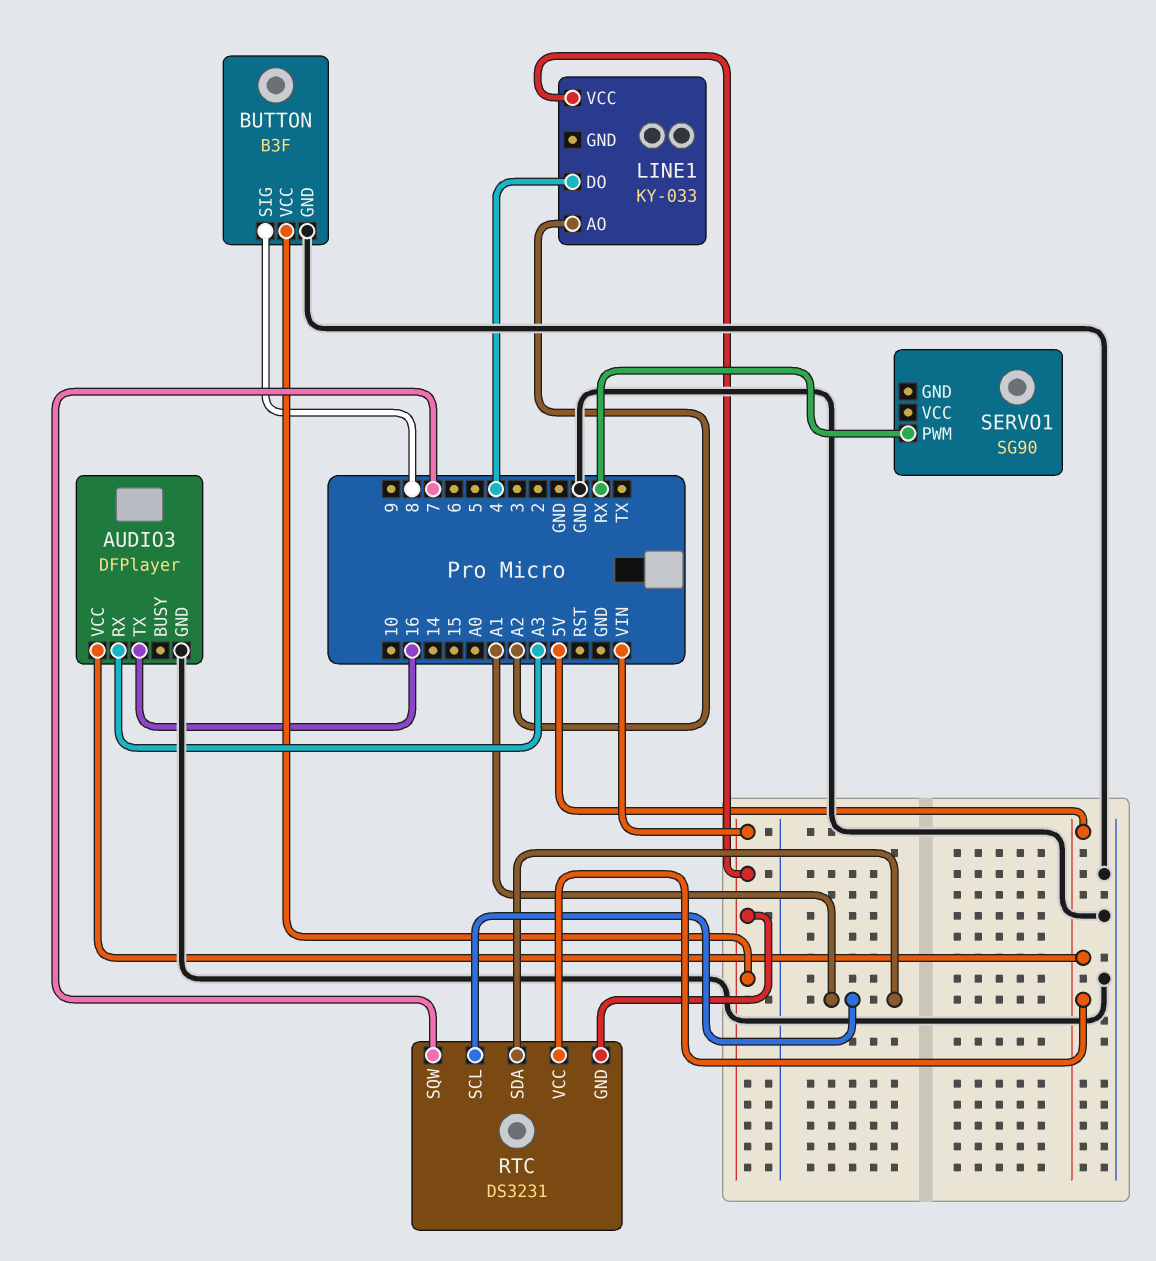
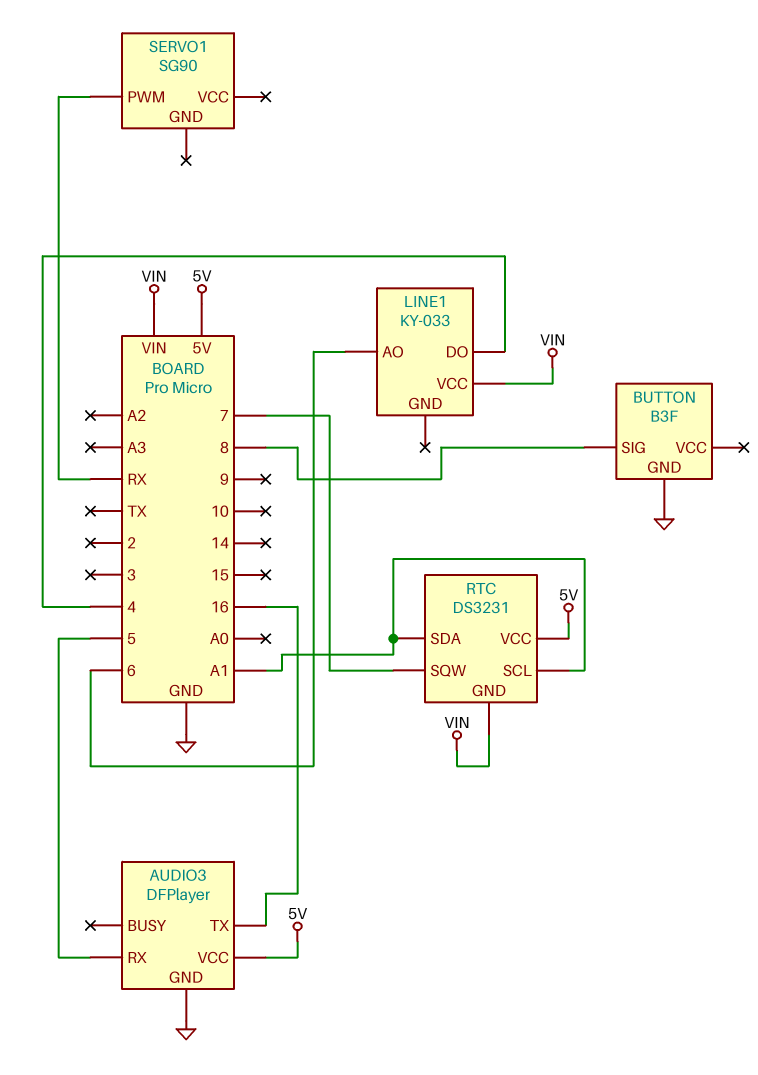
AUDIO3 pin RX: A3 -> 5
BUTTON pin VCC: VIN -> none
LINE1 pin AO: A2 -> 6

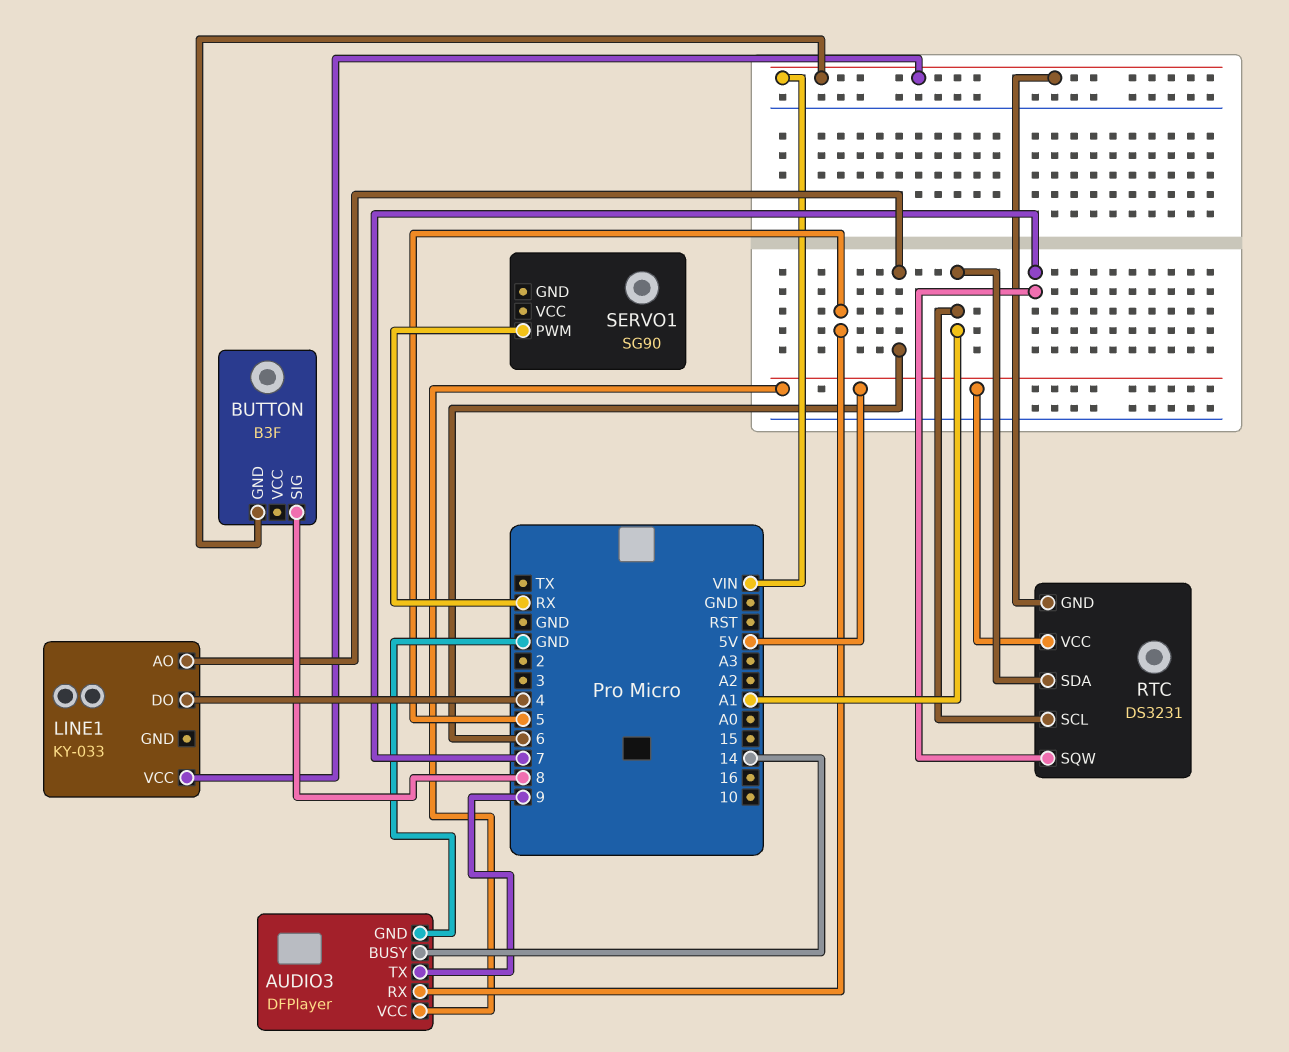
AUDIO3 pin BUSY: none -> 14
AUDIO3 pin TX: 16 -> 9
BUTTON pin GND: GND -> VIN

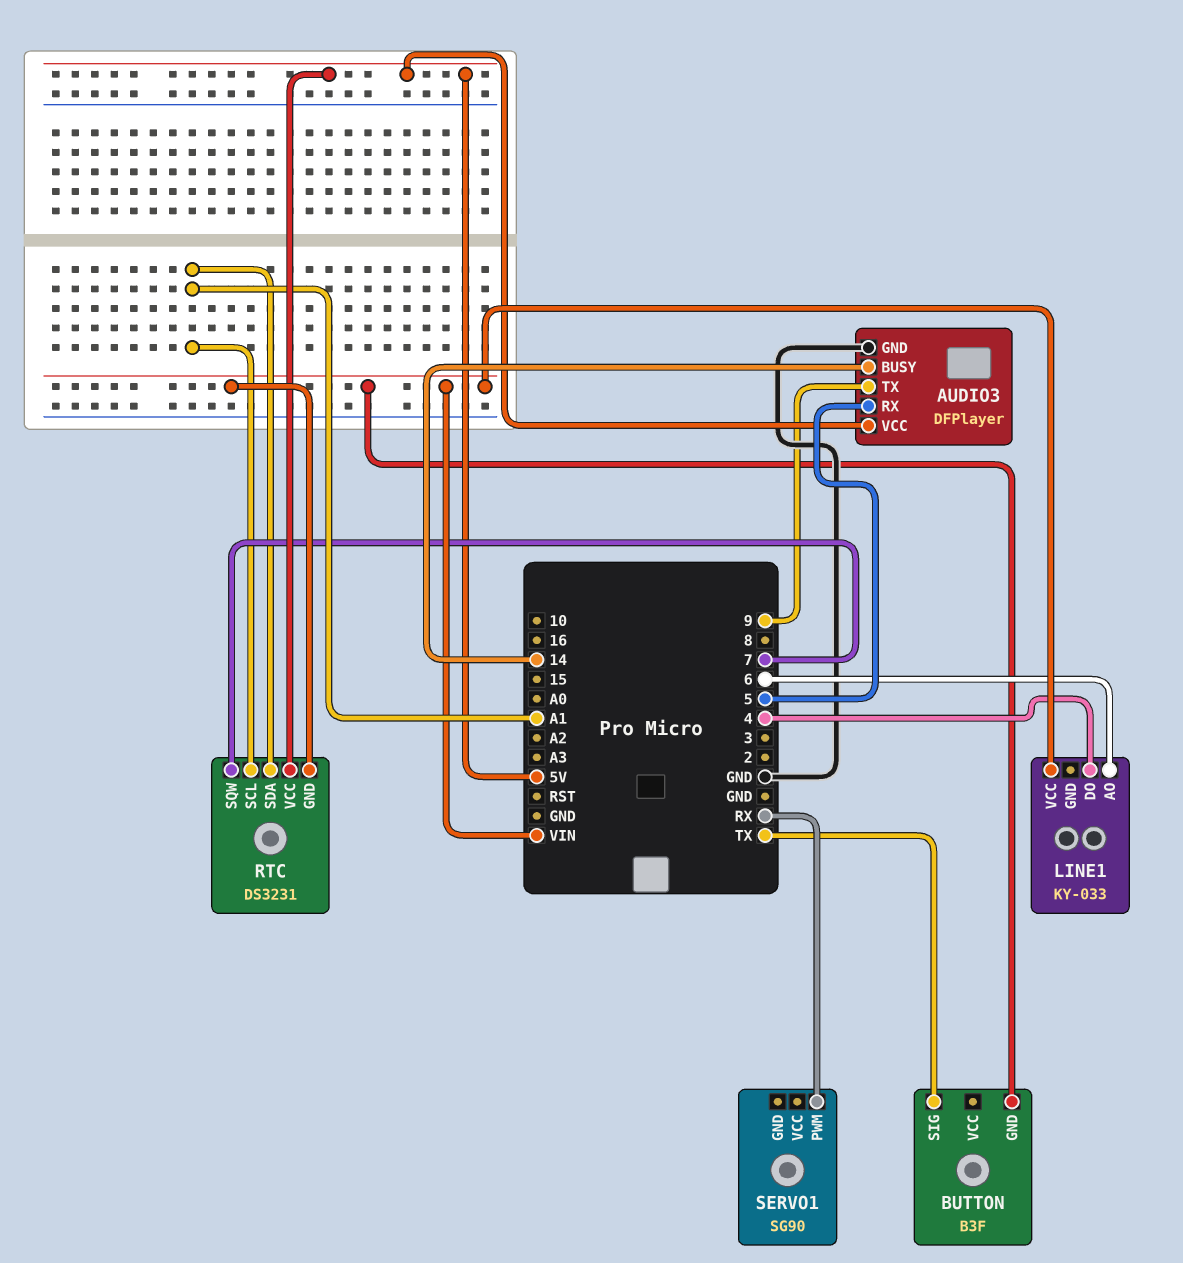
BUTTON pin SIG: 8 -> TX

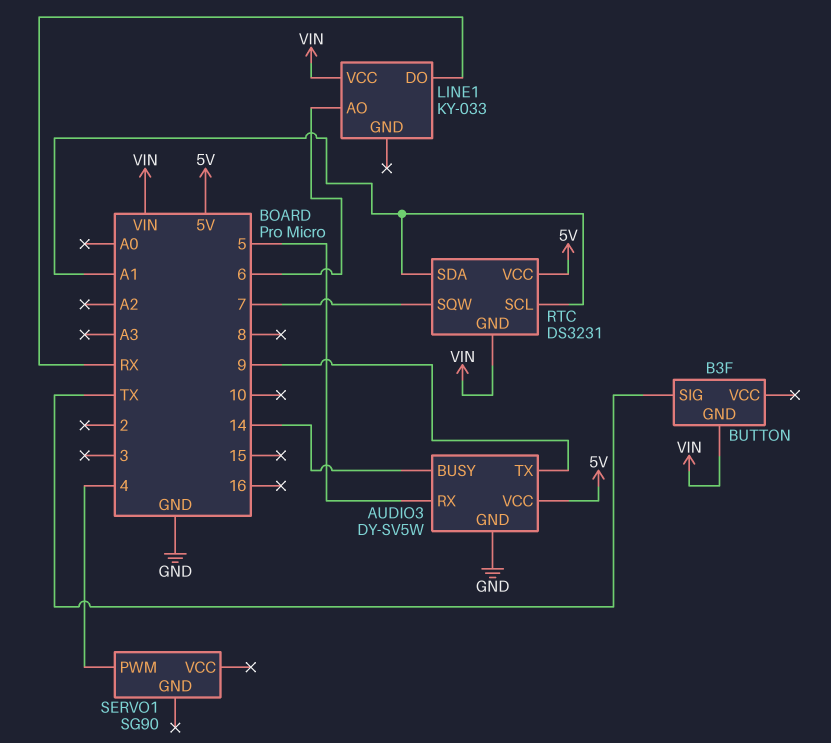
AUDIO3: DFPlayer -> DY-SV5W
LINE1 pin DO: 4 -> RX
SERVO1 pin PWM: RX -> 4

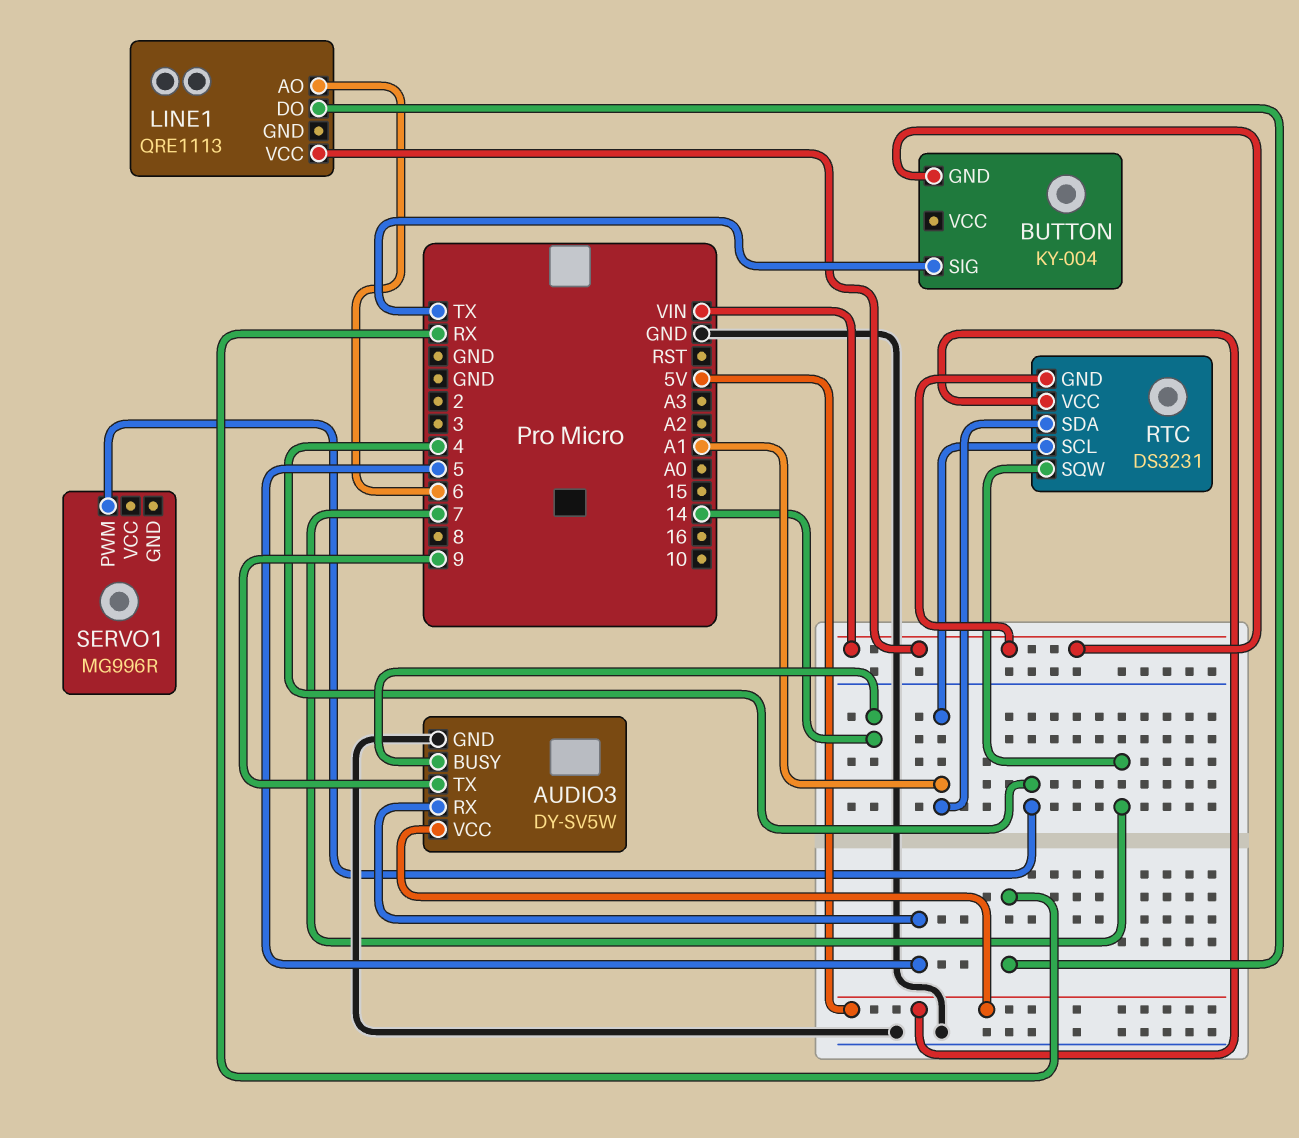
BUTTON: B3F -> KY-004
LINE1: KY-033 -> QRE1113
SERVO1: SG90 -> MG996R

